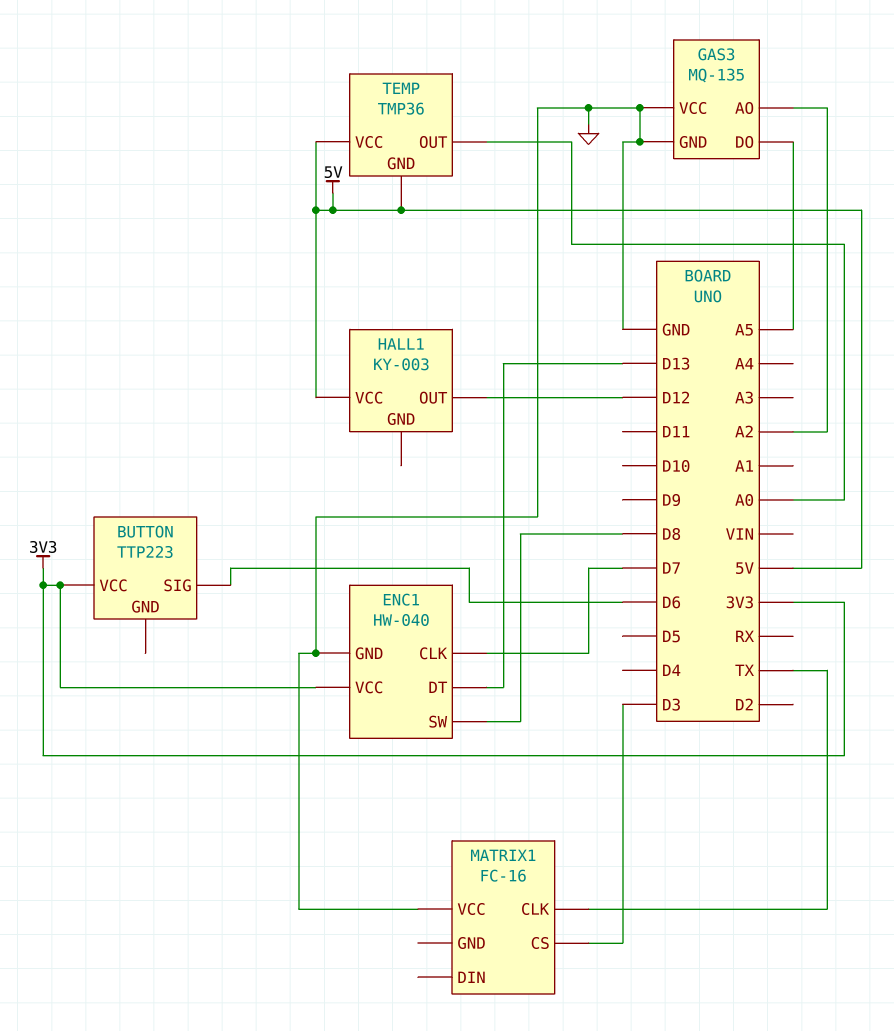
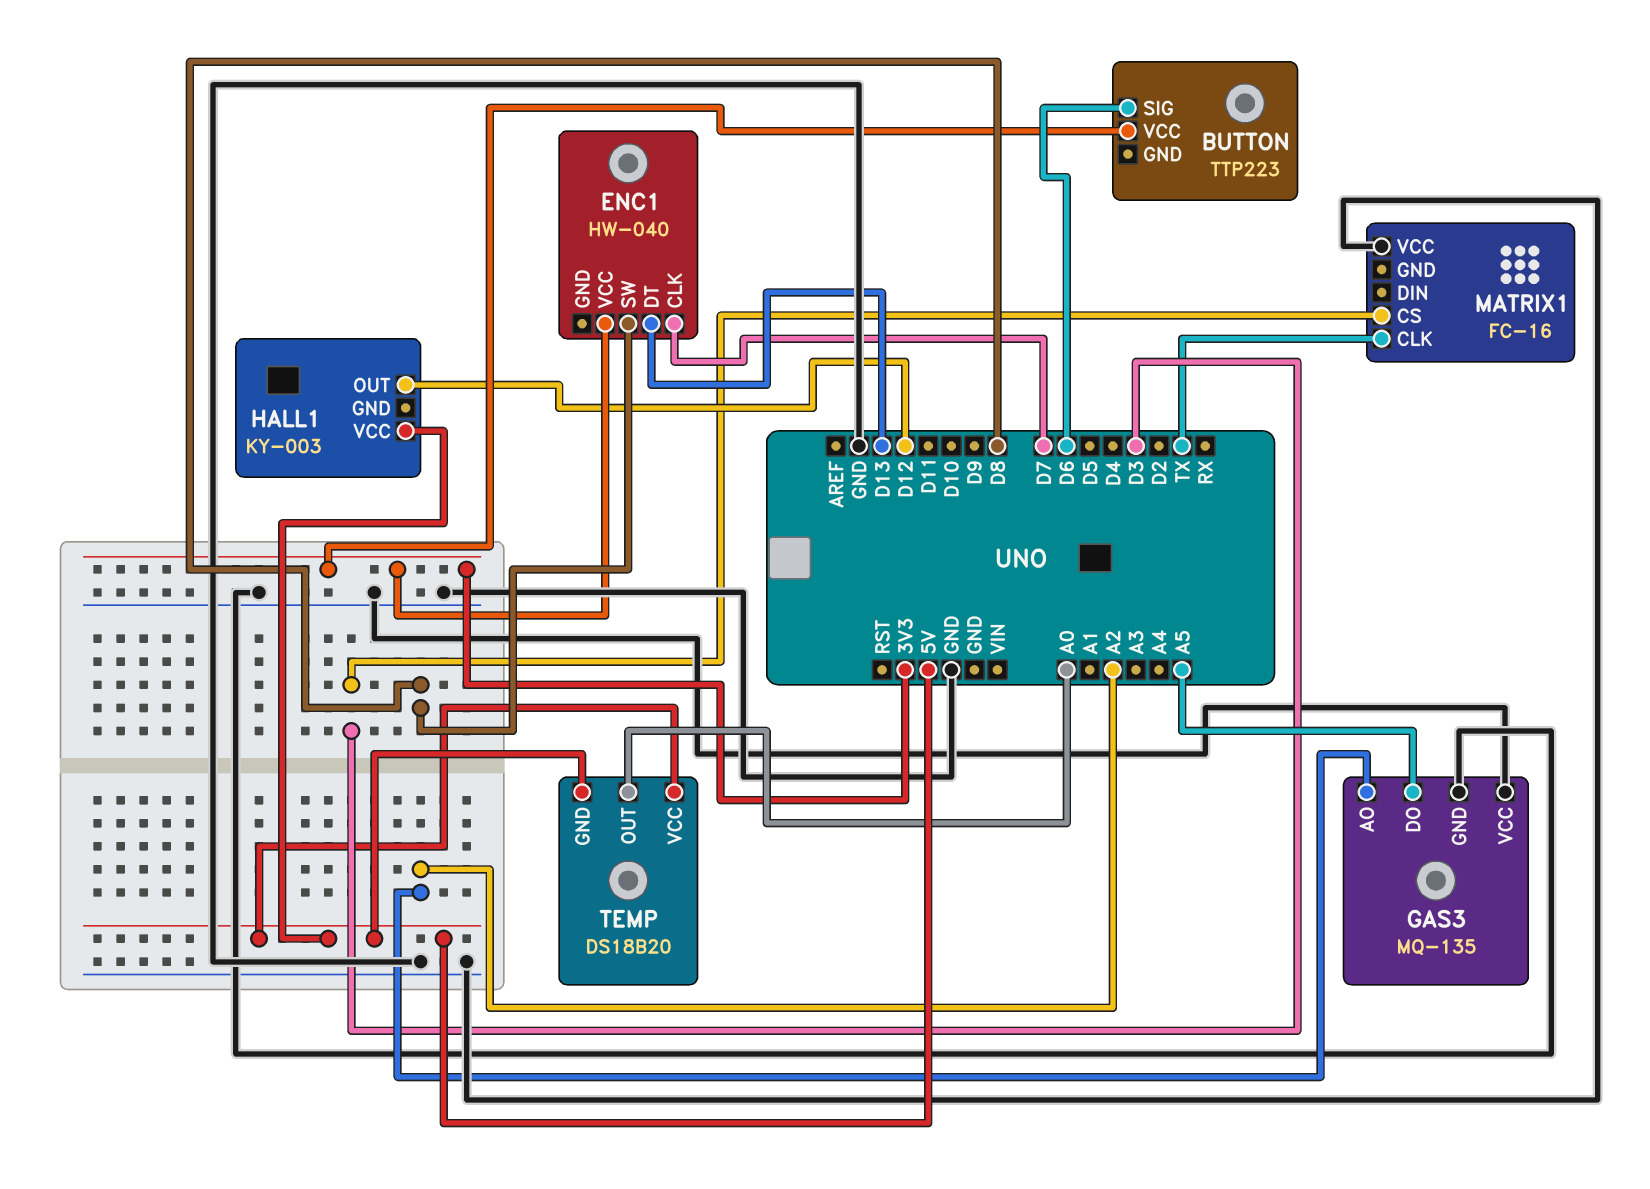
ENC1 pin GND: GND -> none
TEMP: TMP36 -> DS18B20

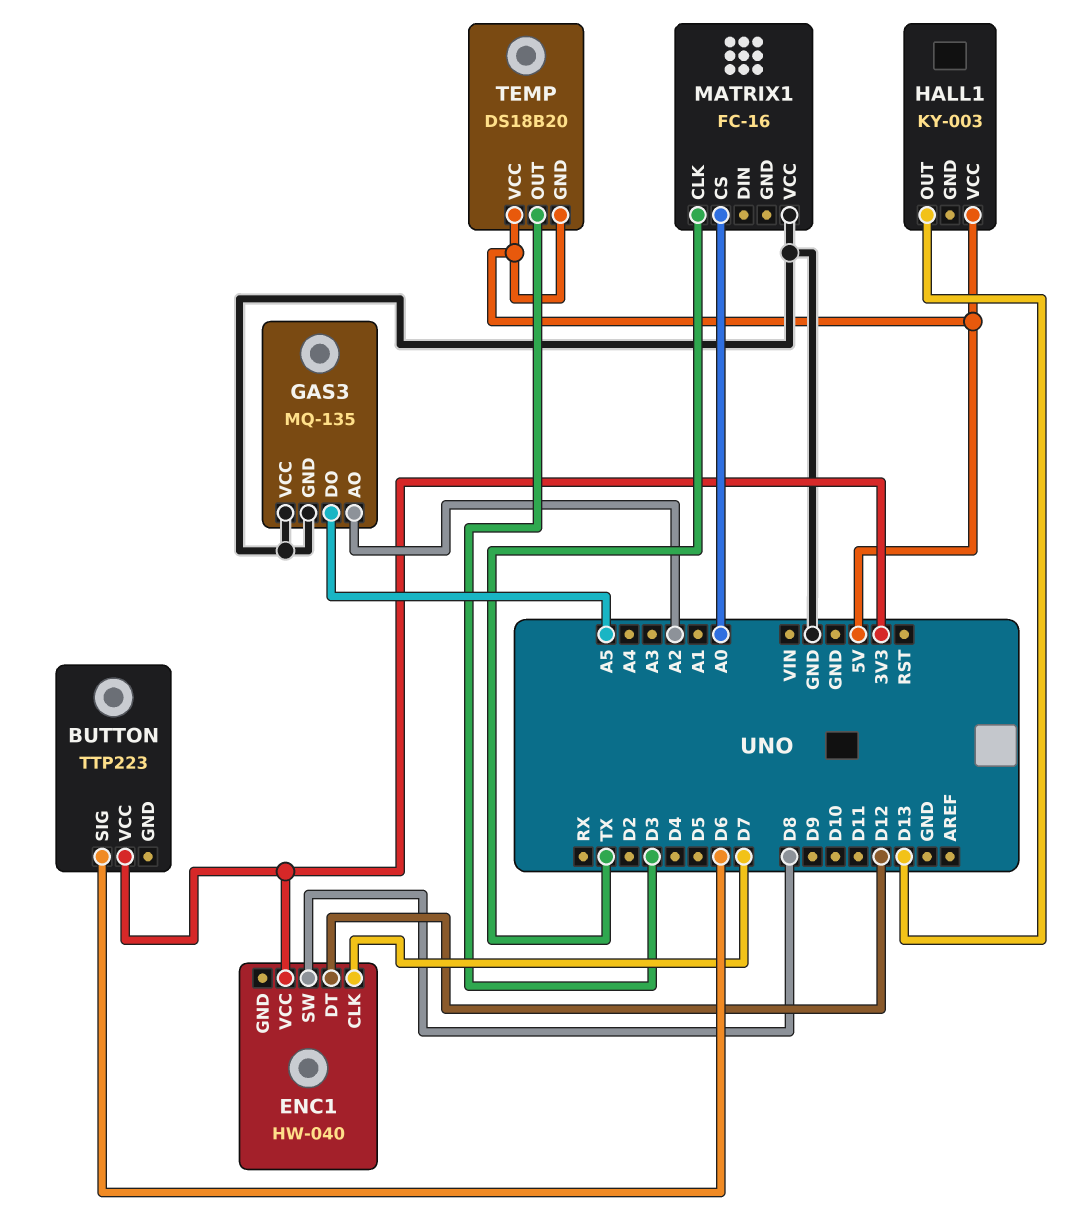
ENC1 pin DT: D13 -> D12
HALL1 pin OUT: D12 -> D13
MATRIX1 pin CS: D3 -> A0
TEMP pin OUT: A0 -> D3

